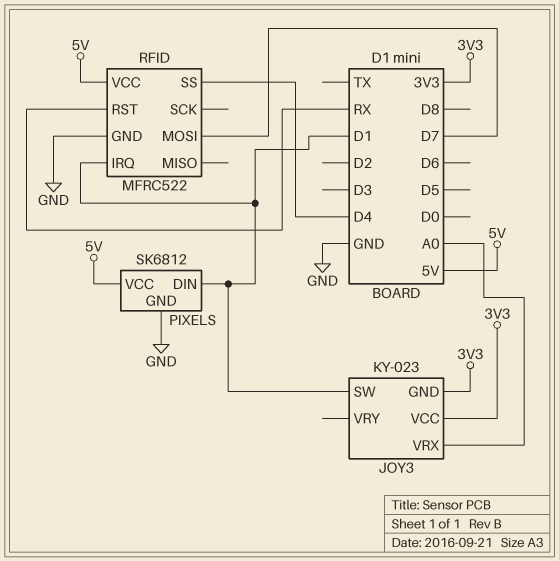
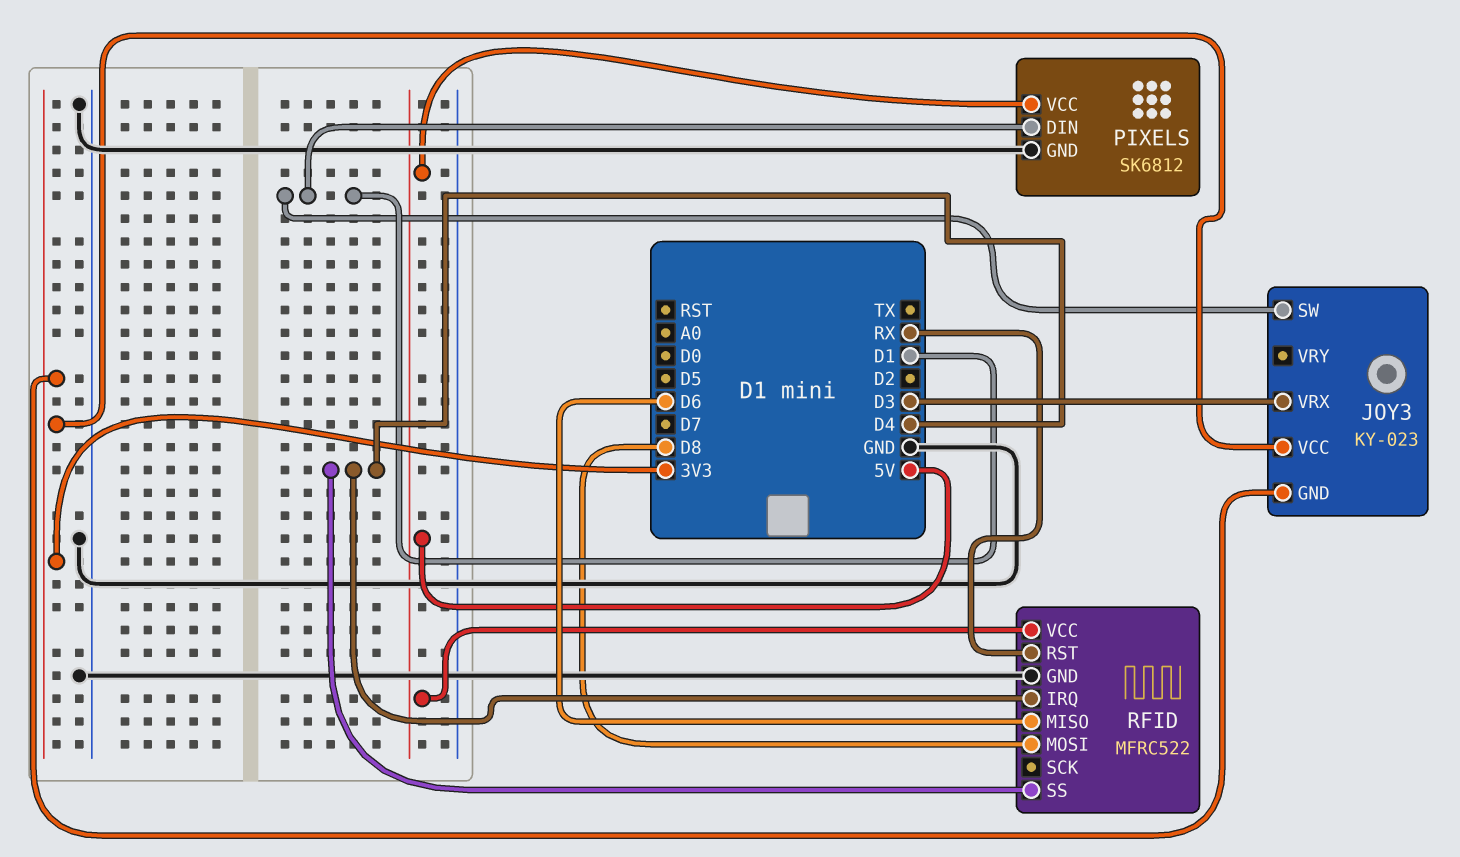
JOY3 pin VRX: A0 -> D3
RFID pin IRQ: D1 -> D4
RFID pin MISO: none -> D6
RFID pin MOSI: D7 -> D8

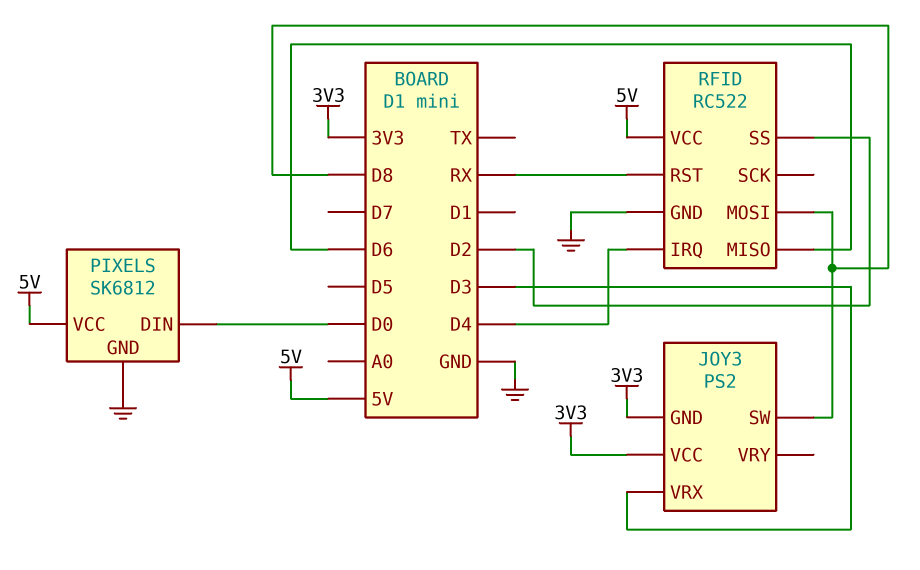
JOY3: KY-023 -> PS2
JOY3 pin SW: D1 -> D8
PIXELS pin DIN: D1 -> D0
RFID: MFRC522 -> RC522
RFID pin SS: D4 -> D2

